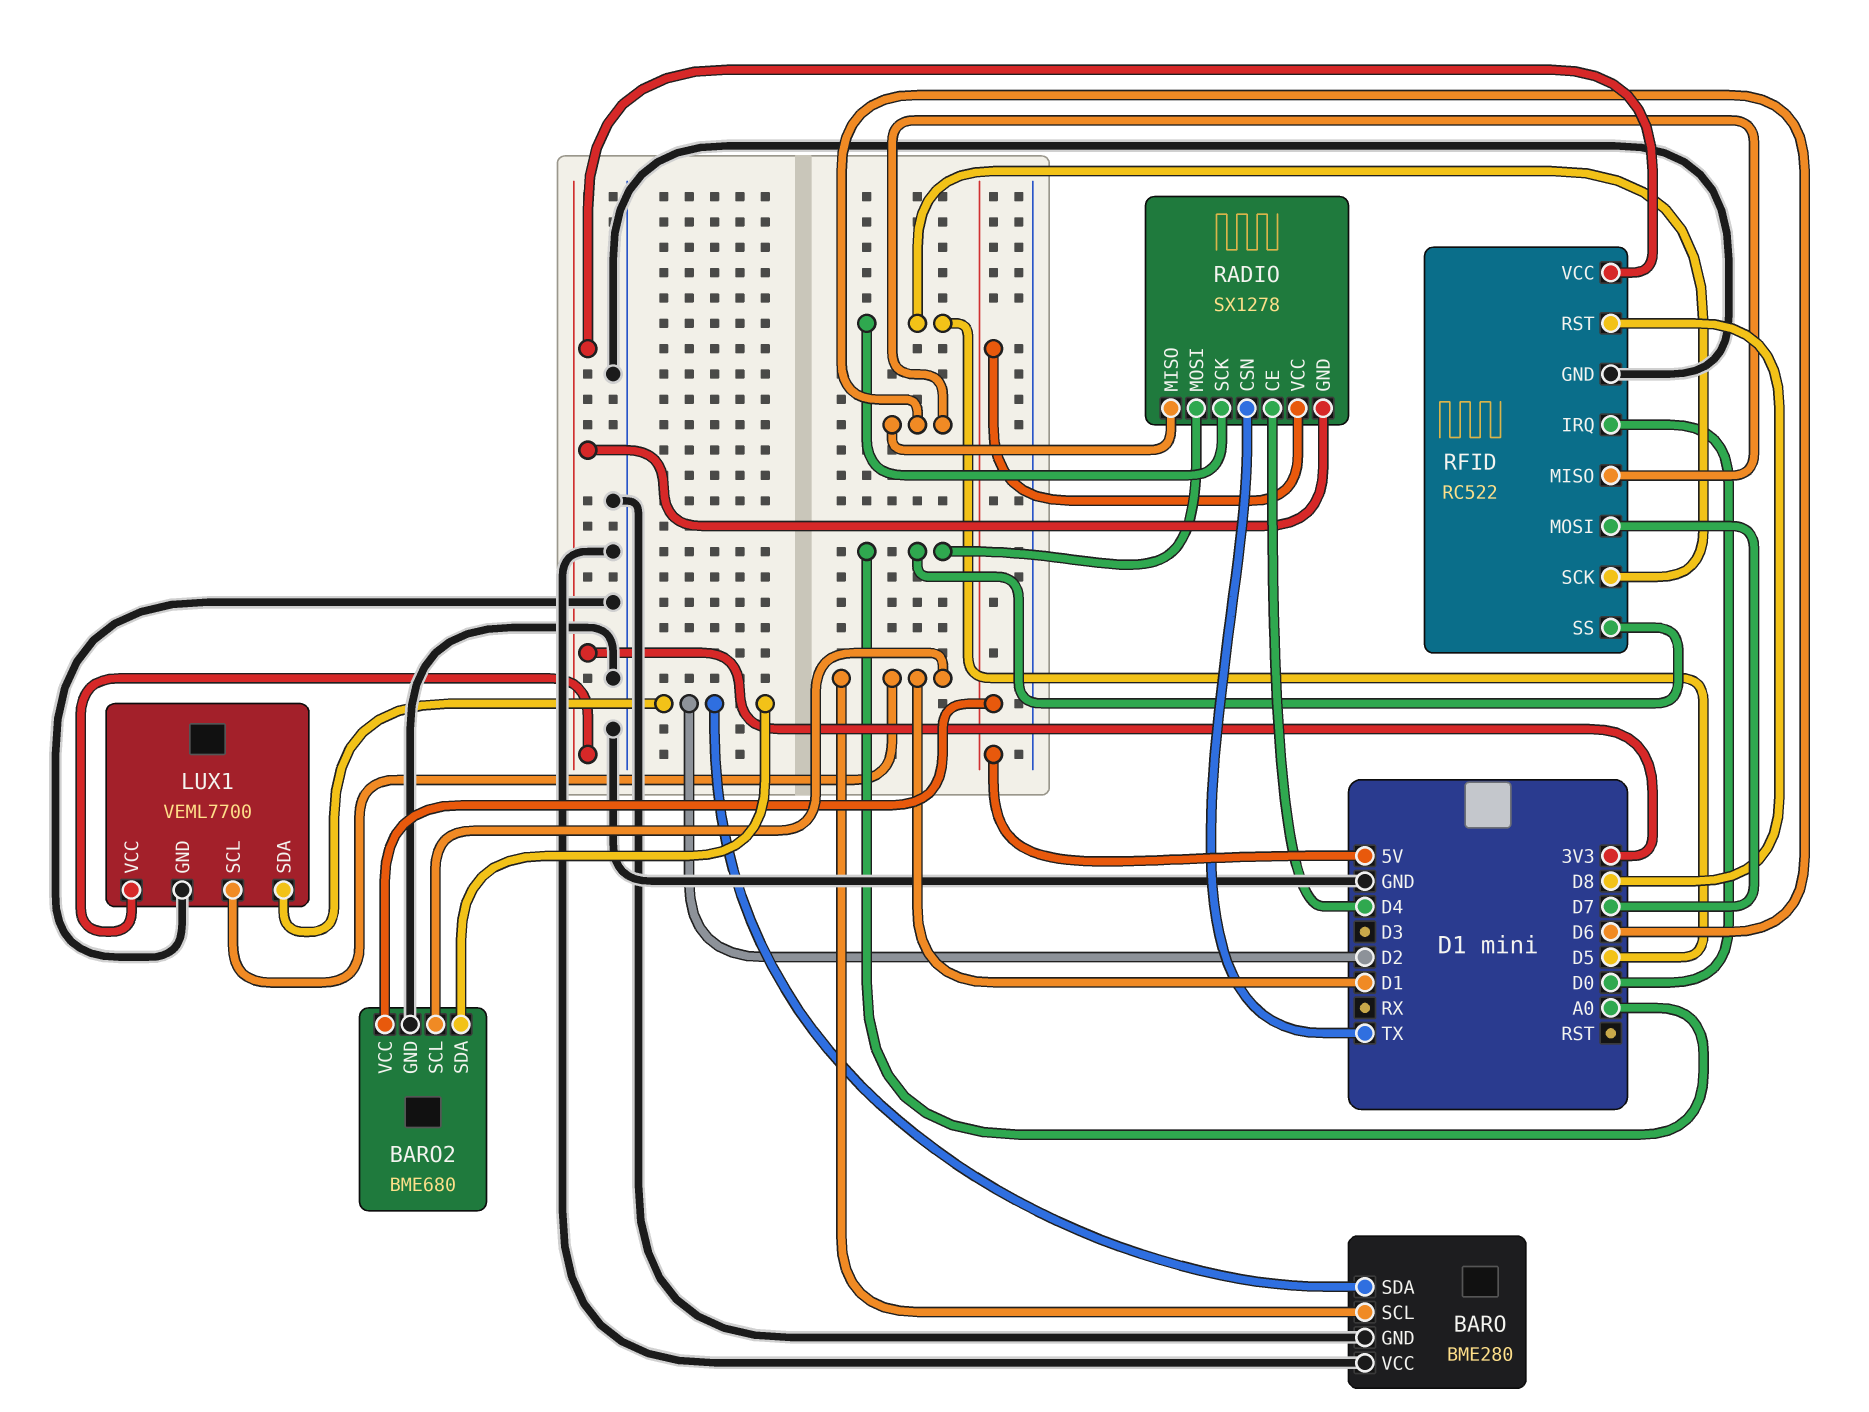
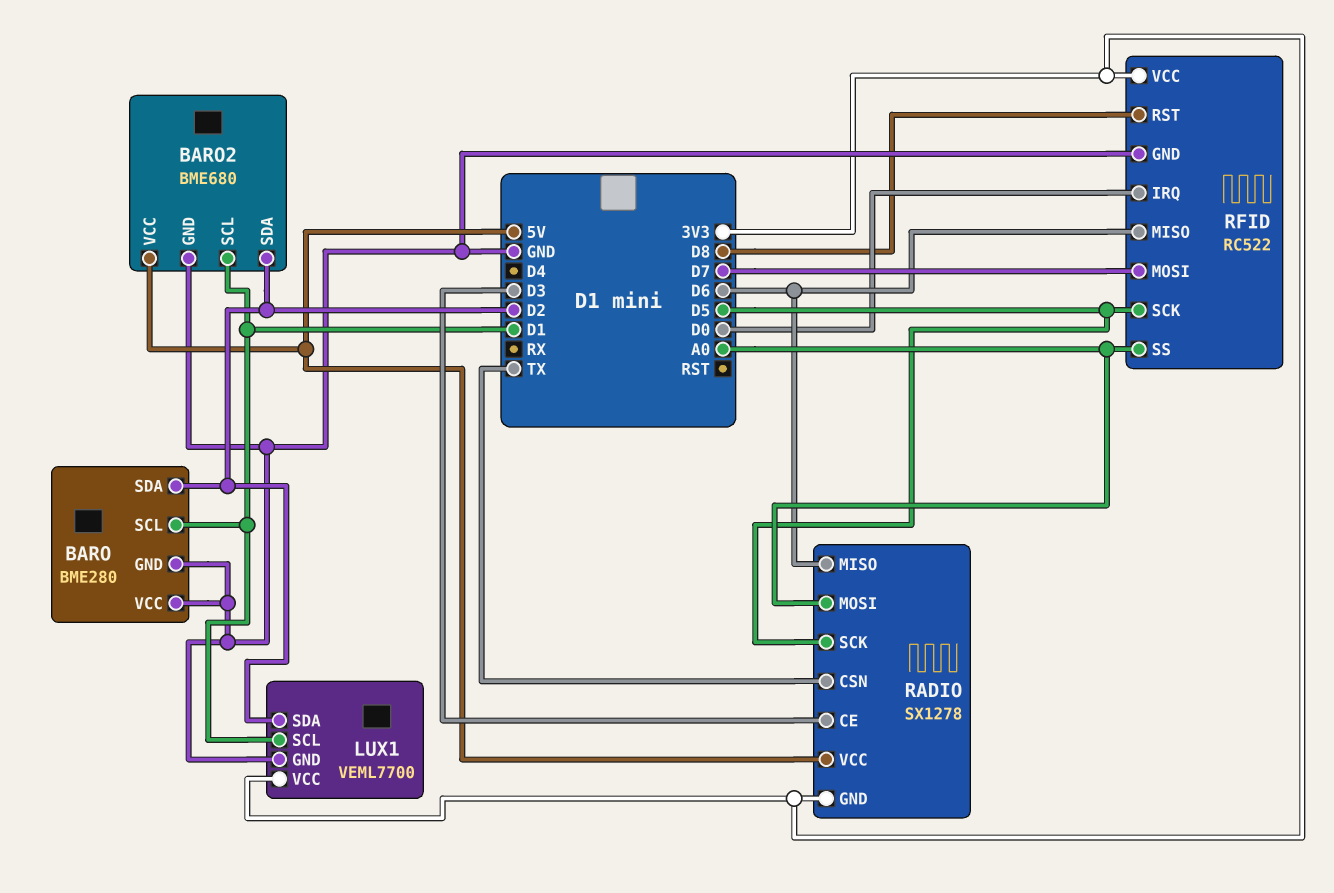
RADIO pin CE: D4 -> D3

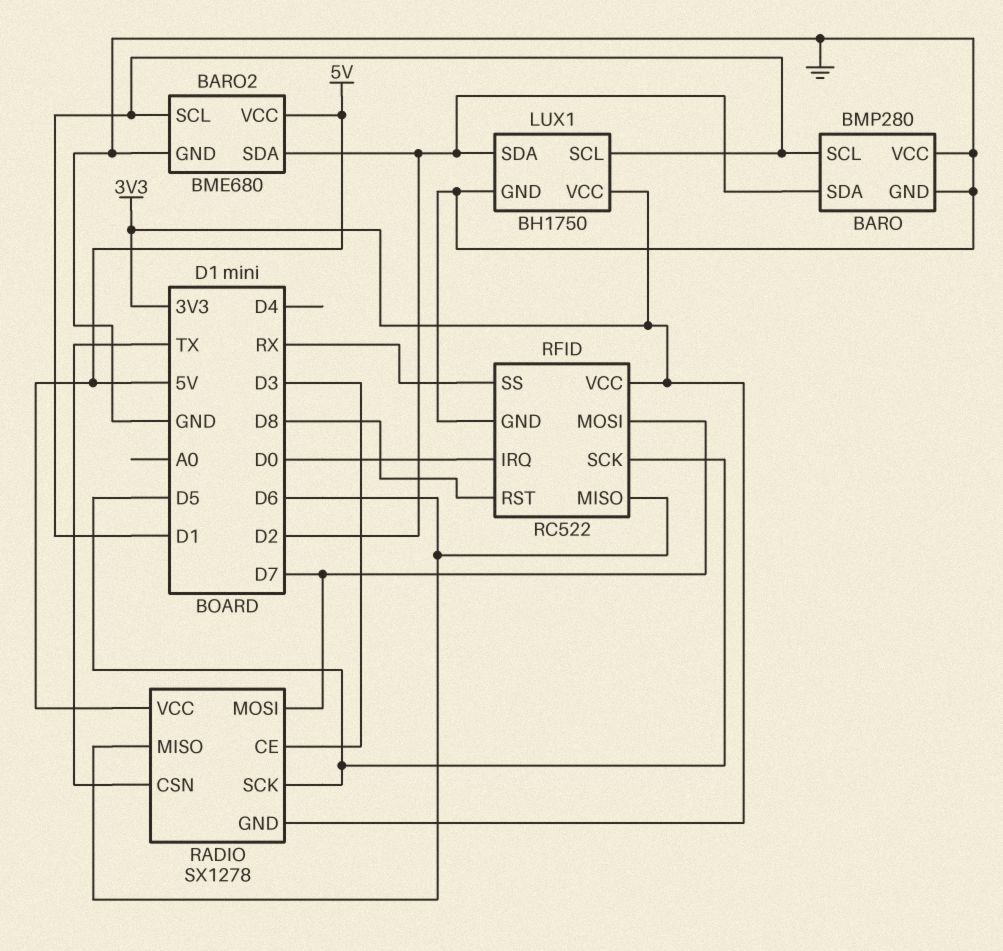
BARO: BME280 -> BMP280
LUX1: VEML7700 -> BH1750
RADIO pin MOSI: A0 -> D7
RFID pin SS: A0 -> RX

